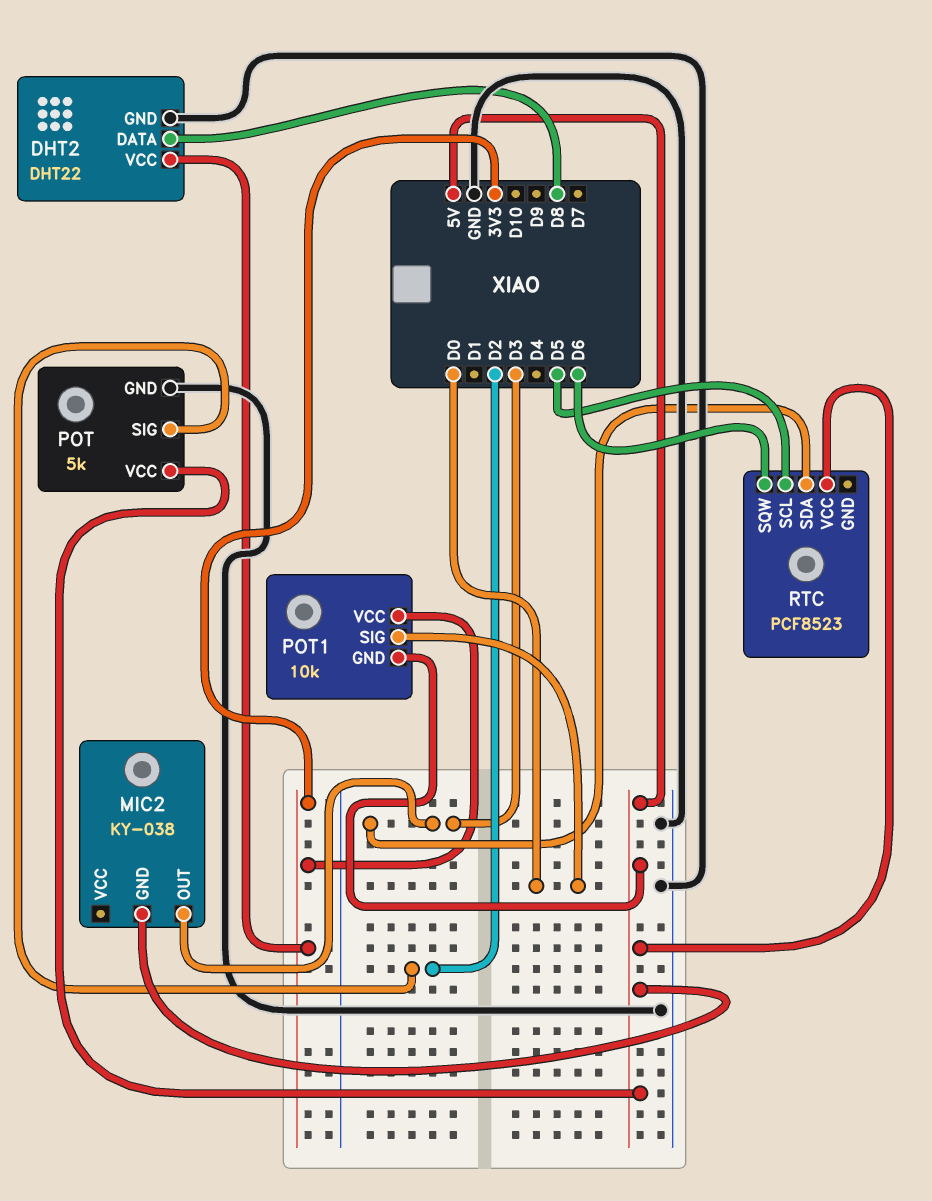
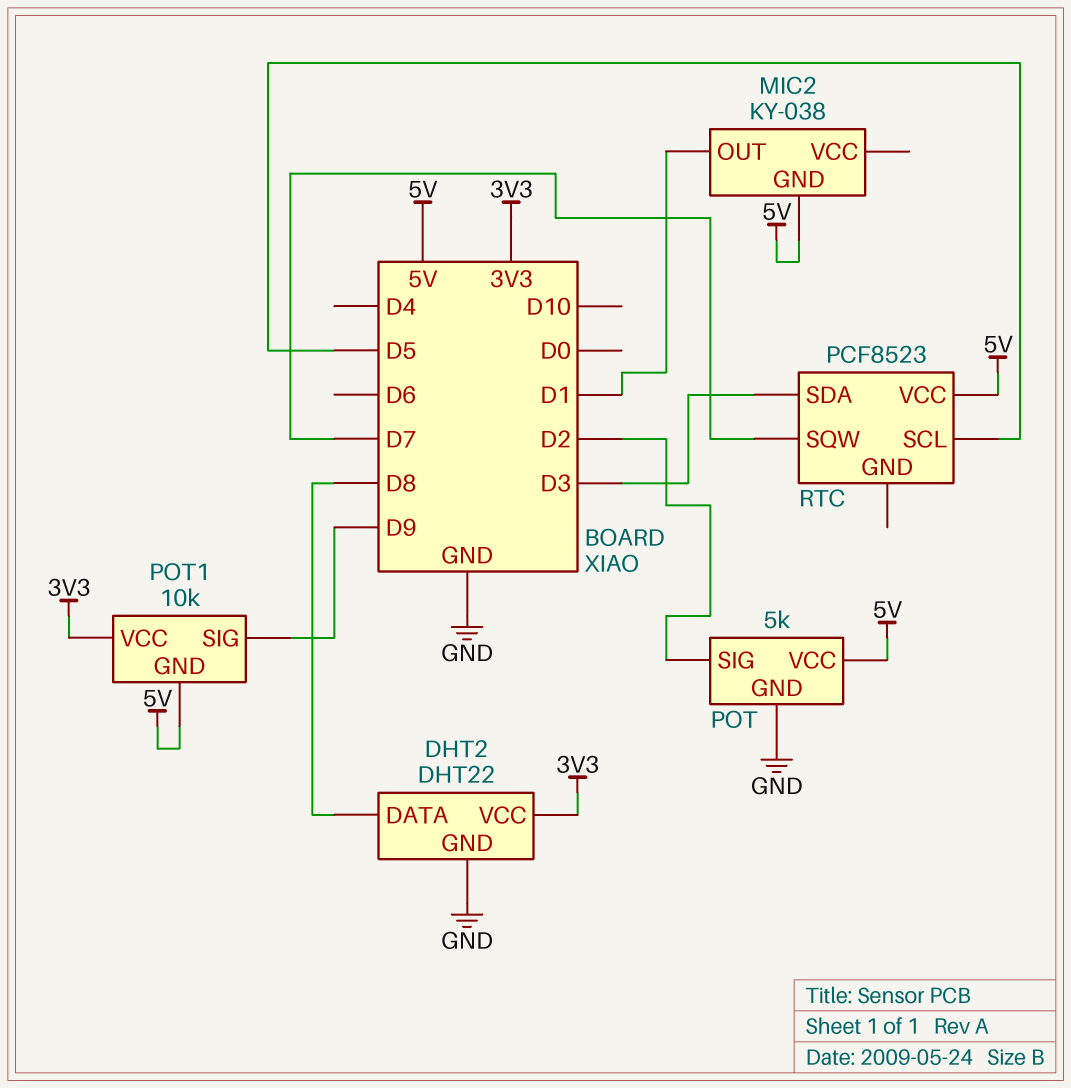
MIC2 pin OUT: D3 -> D1
POT1 pin SIG: D0 -> D9
RTC pin SQW: D6 -> D7

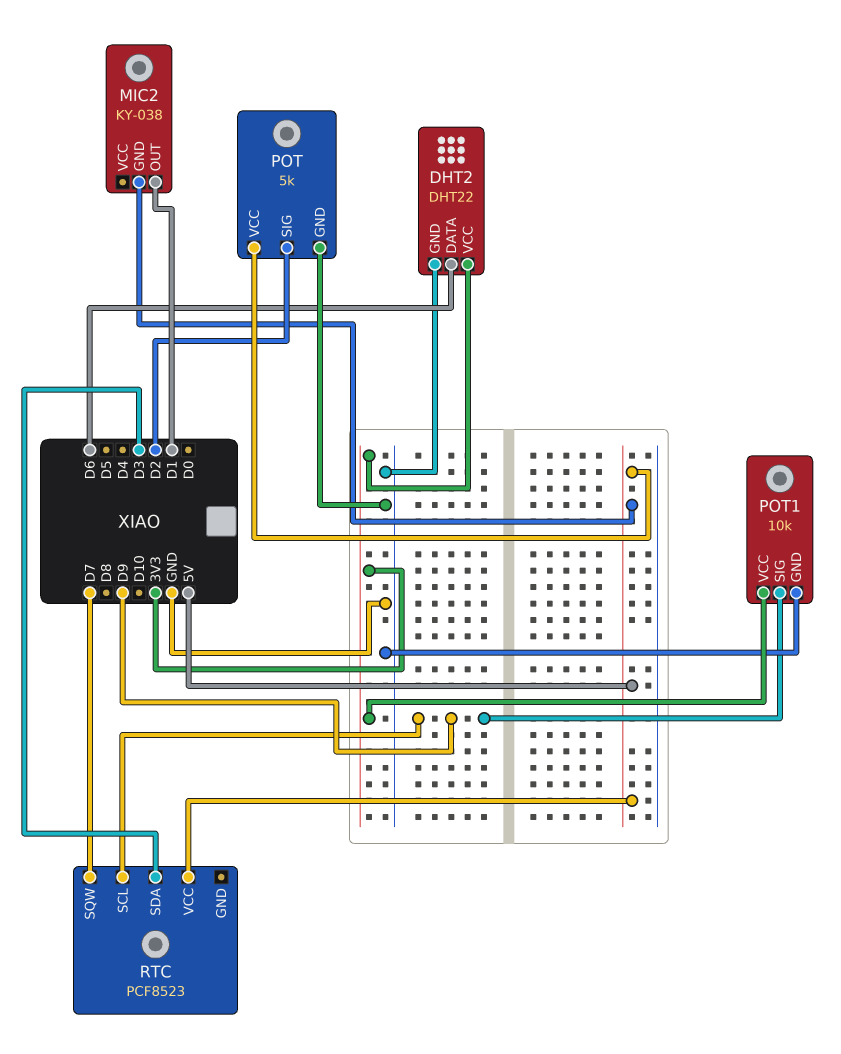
DHT2 pin DATA: D8 -> D6
POT1 pin GND: 5V -> GND
RTC pin SCL: D5 -> D9

